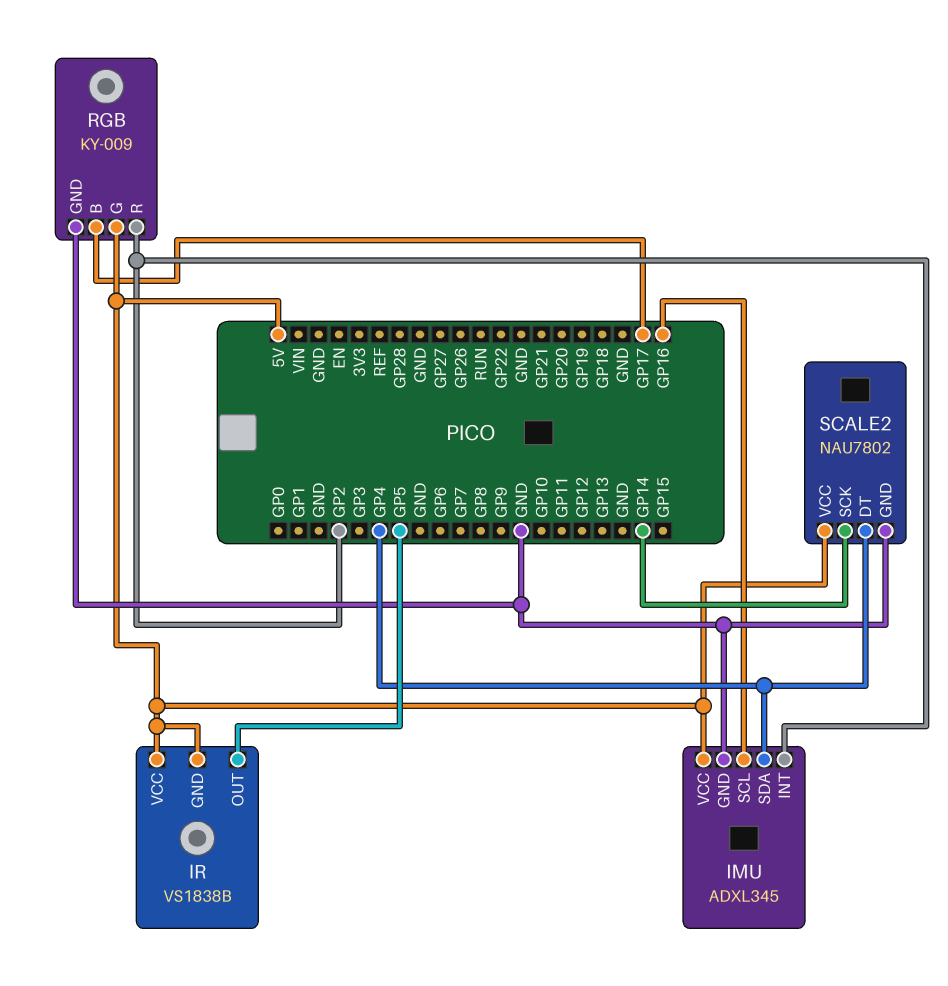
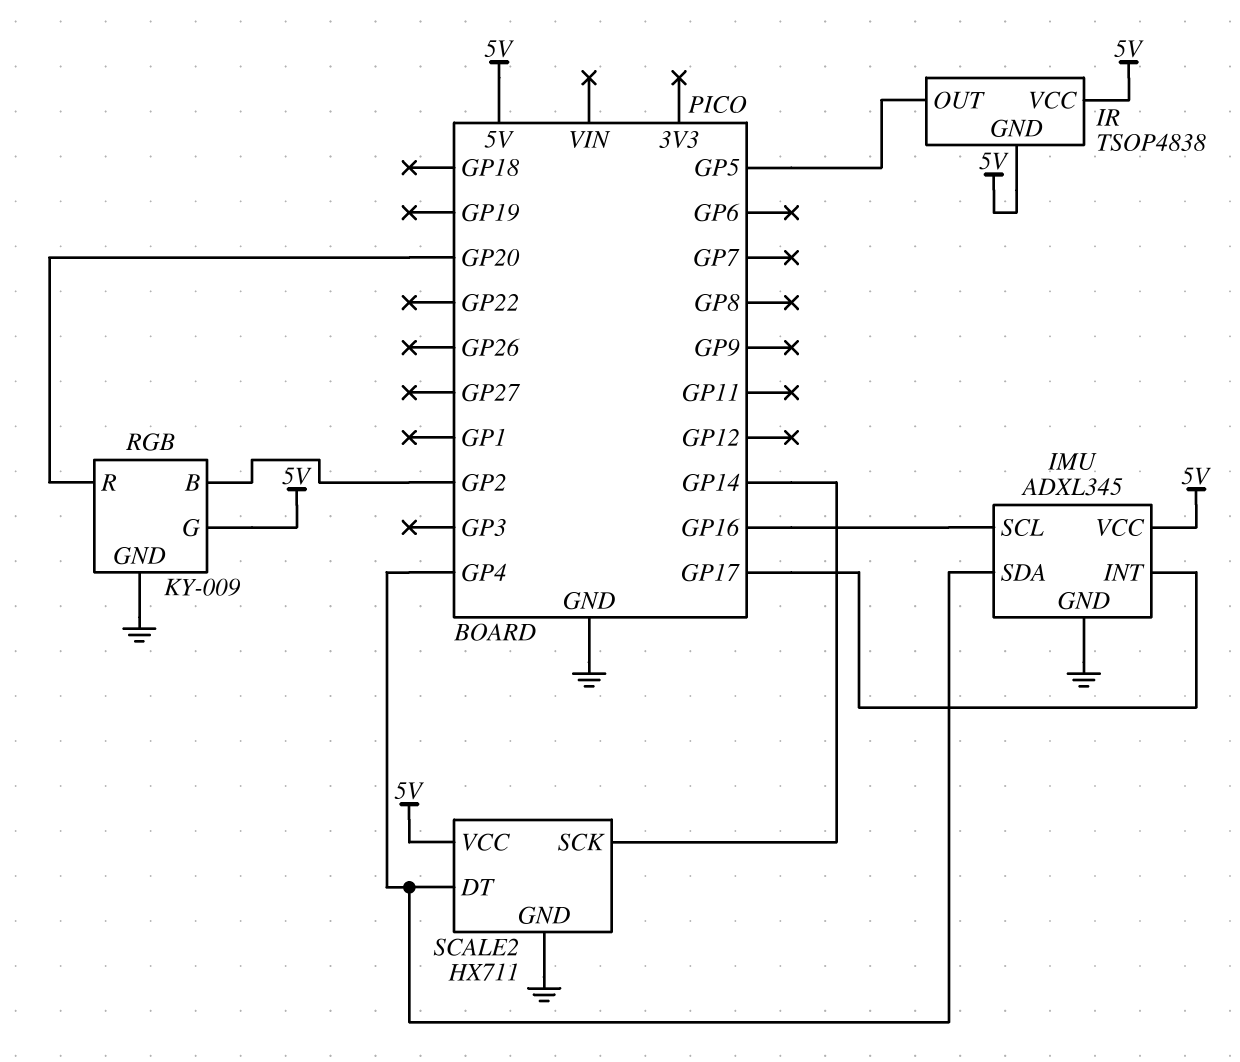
IMU pin INT: GP2 -> GP17
IR: VS1838B -> TSOP4838
RGB pin B: GP17 -> GP2
RGB pin R: GP2 -> GP20
SCALE2: NAU7802 -> HX711

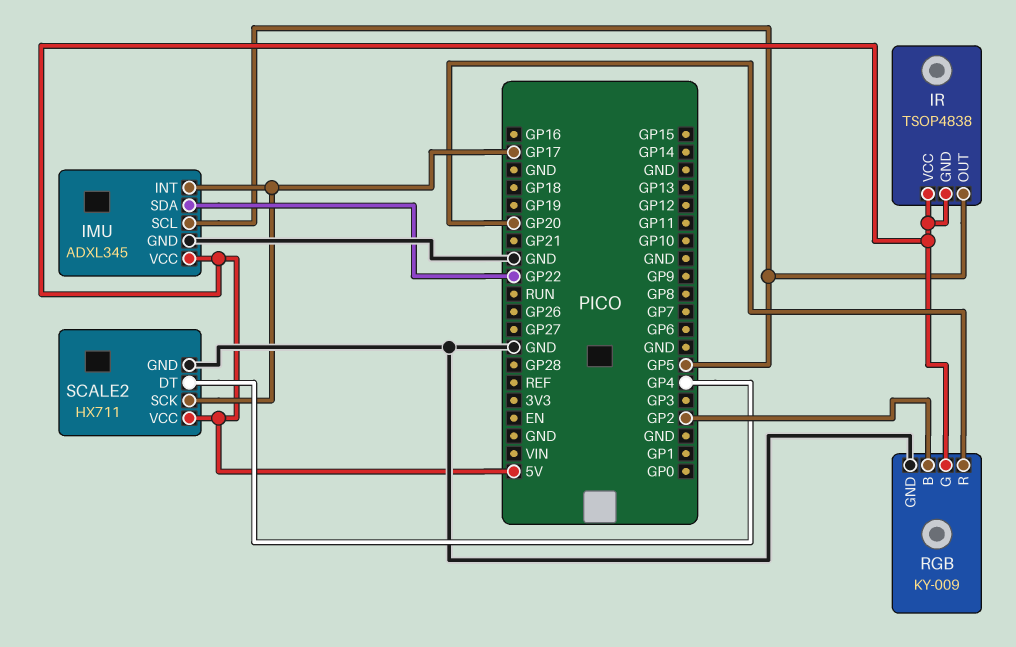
IMU pin SCL: GP16 -> GP5
IMU pin SDA: GP4 -> GP22
SCALE2 pin SCK: GP14 -> GP17

